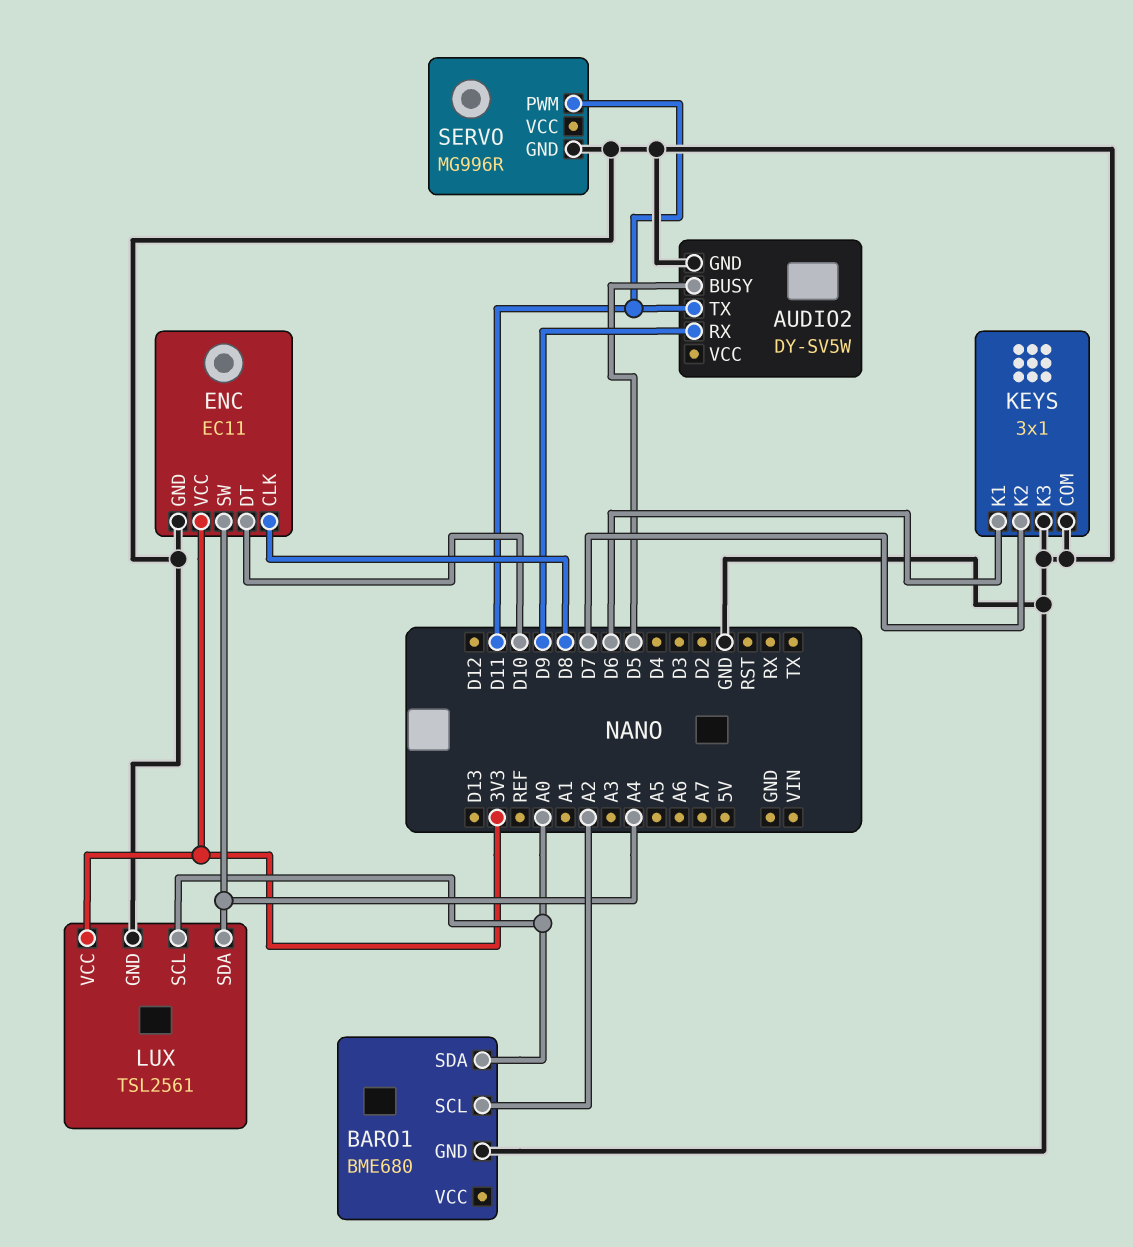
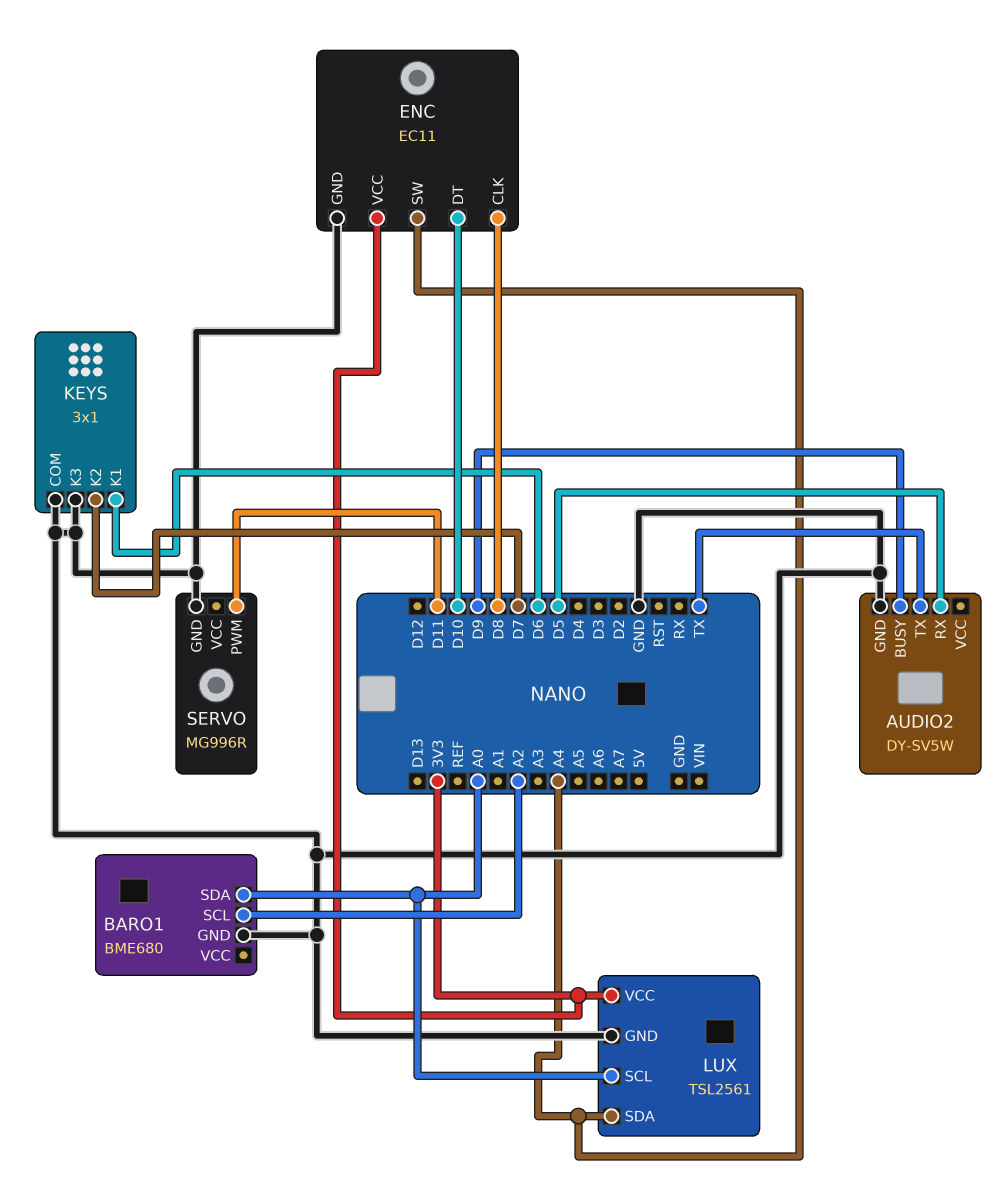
AUDIO2 pin BUSY: D5 -> D9
AUDIO2 pin RX: D9 -> D5
AUDIO2 pin TX: D11 -> TX

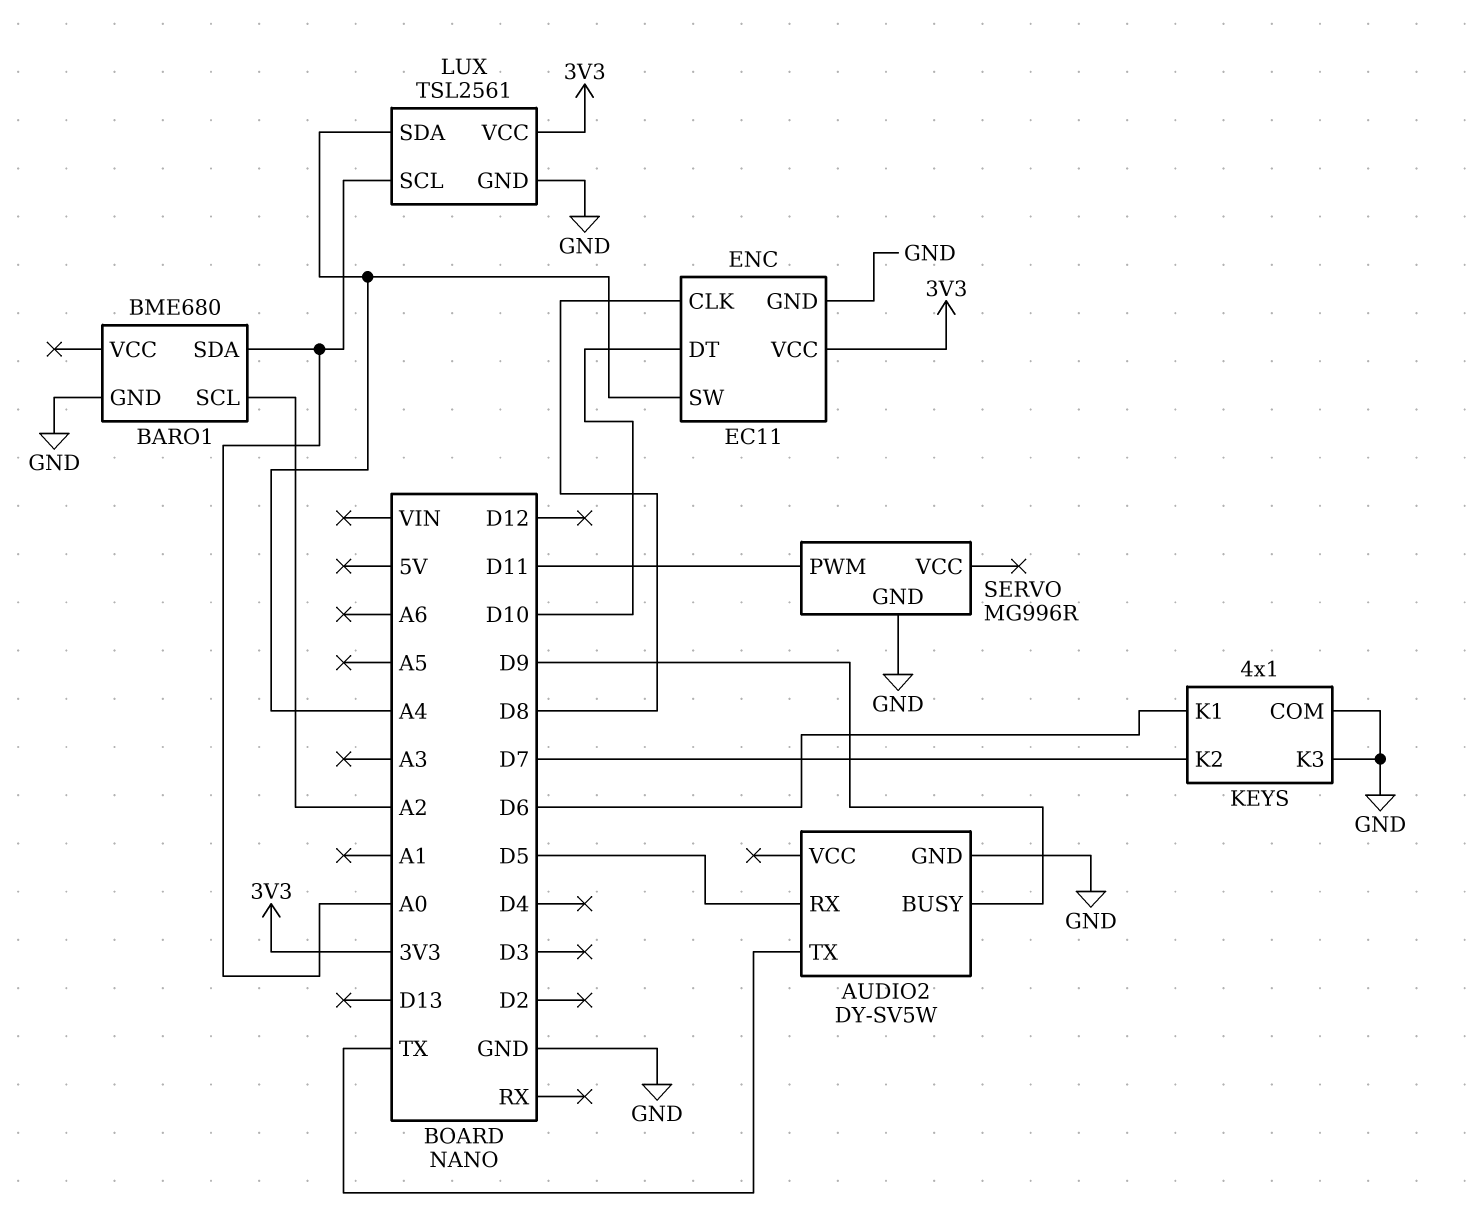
KEYS: 3x1 -> 4x1

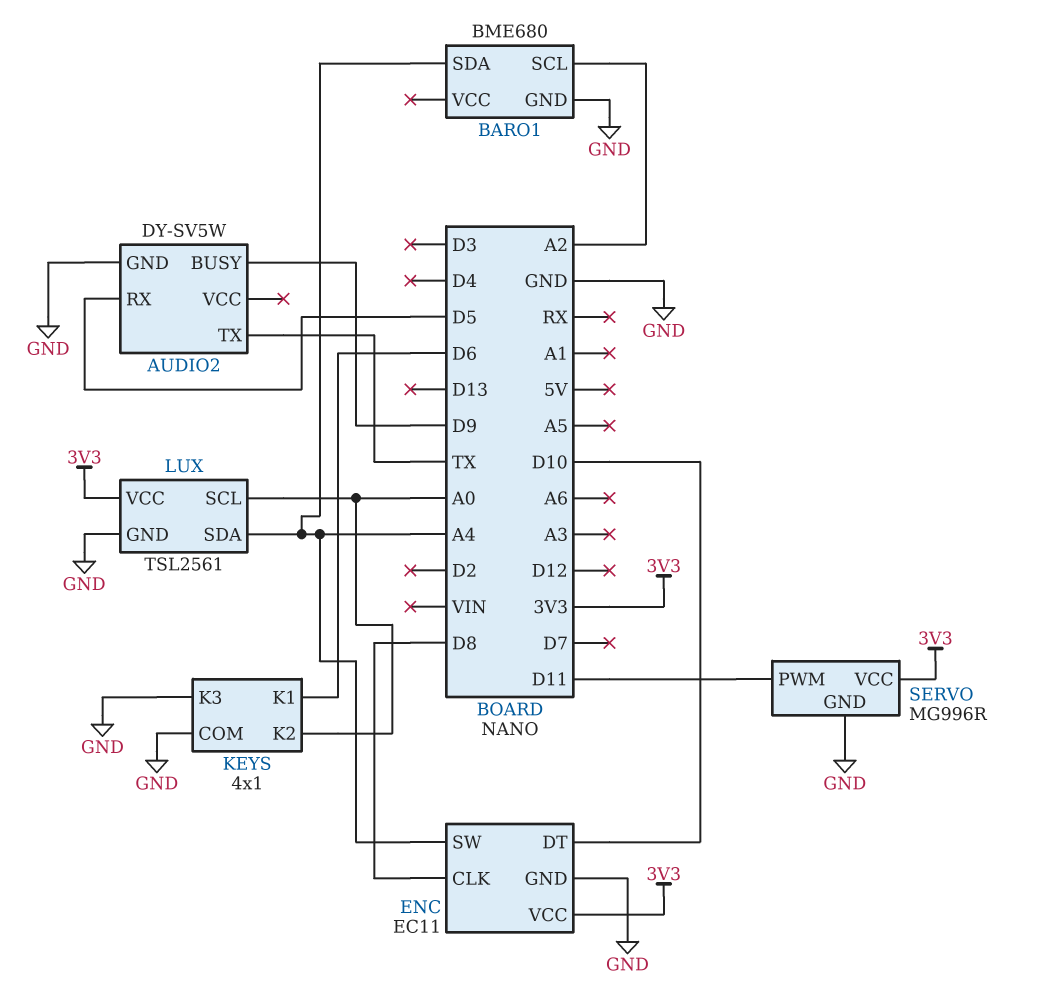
BARO1 pin SDA: A0 -> A4
KEYS pin K2: D7 -> A0
SERVO pin VCC: none -> 3V3

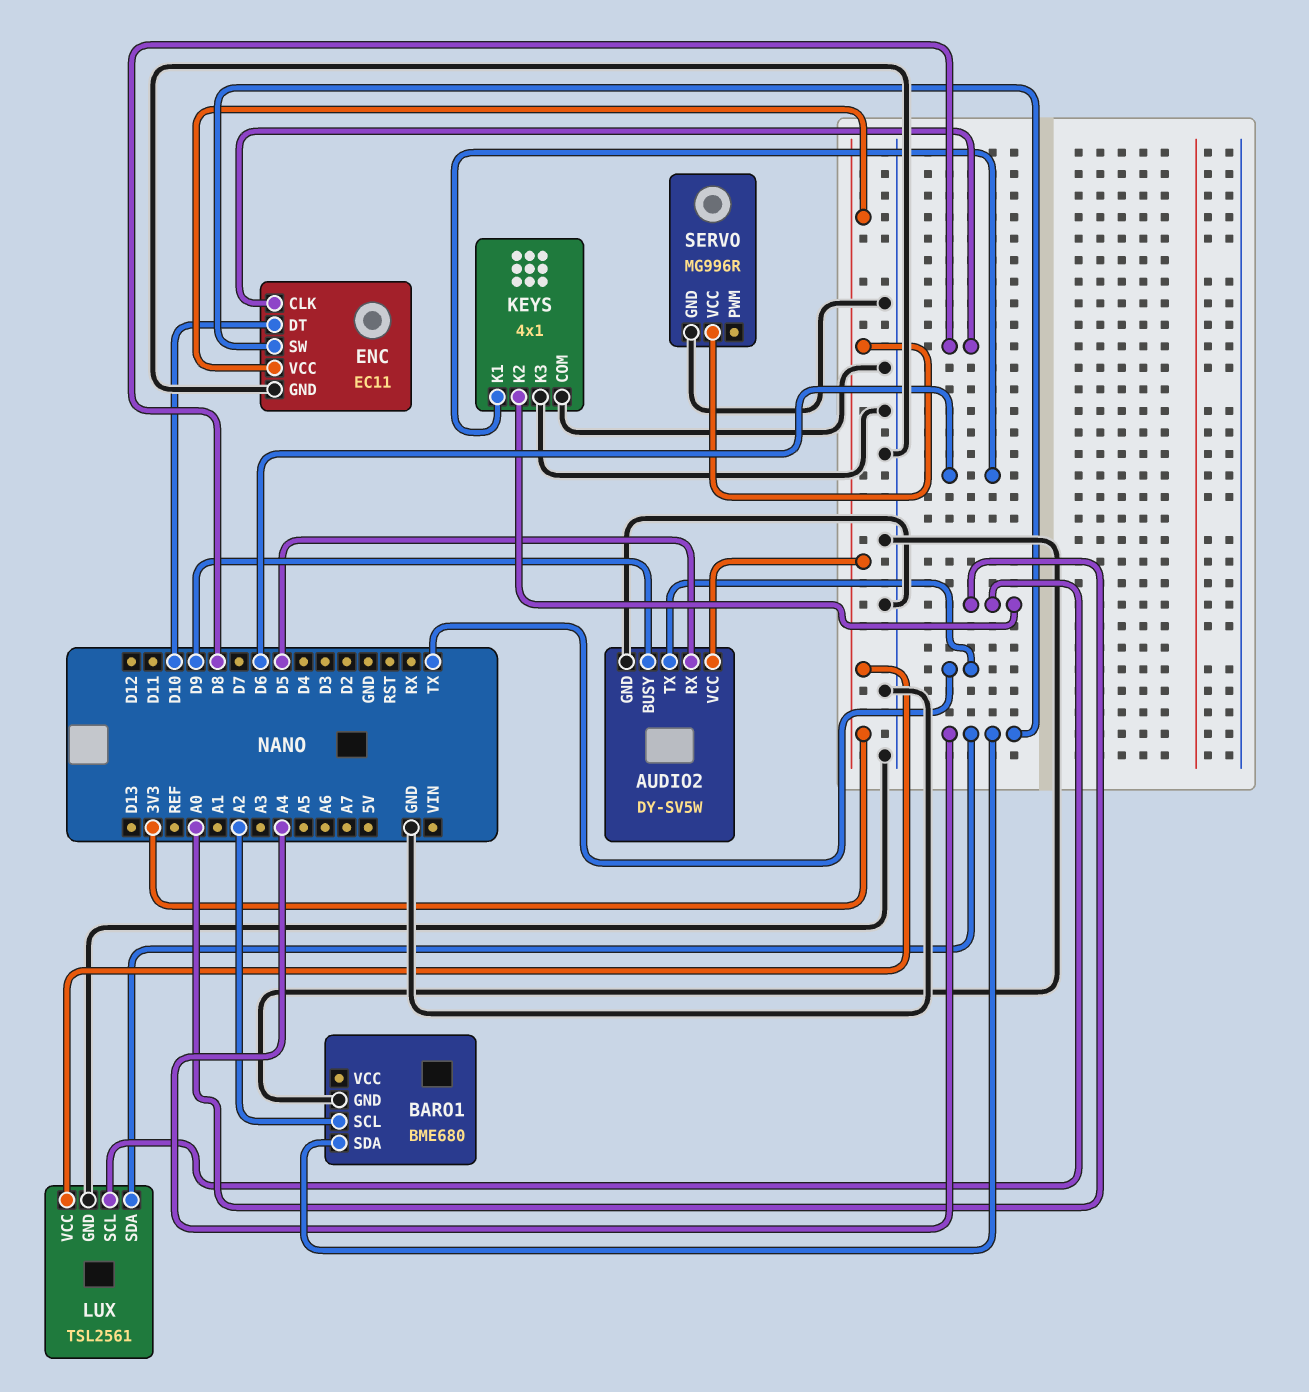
AUDIO2 pin VCC: none -> 3V3
SERVO pin PWM: D11 -> none

